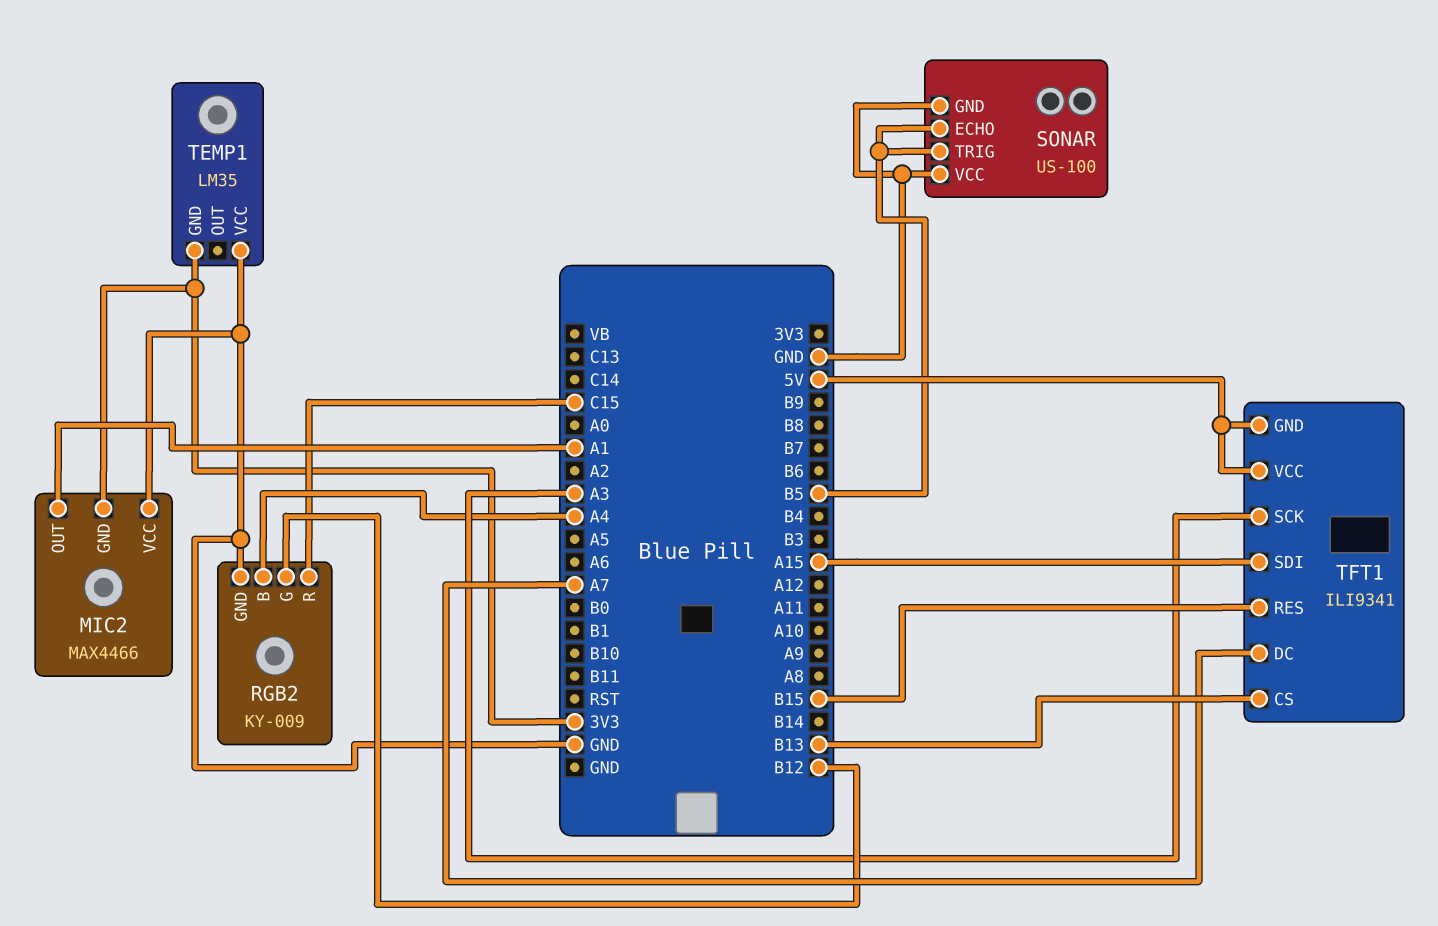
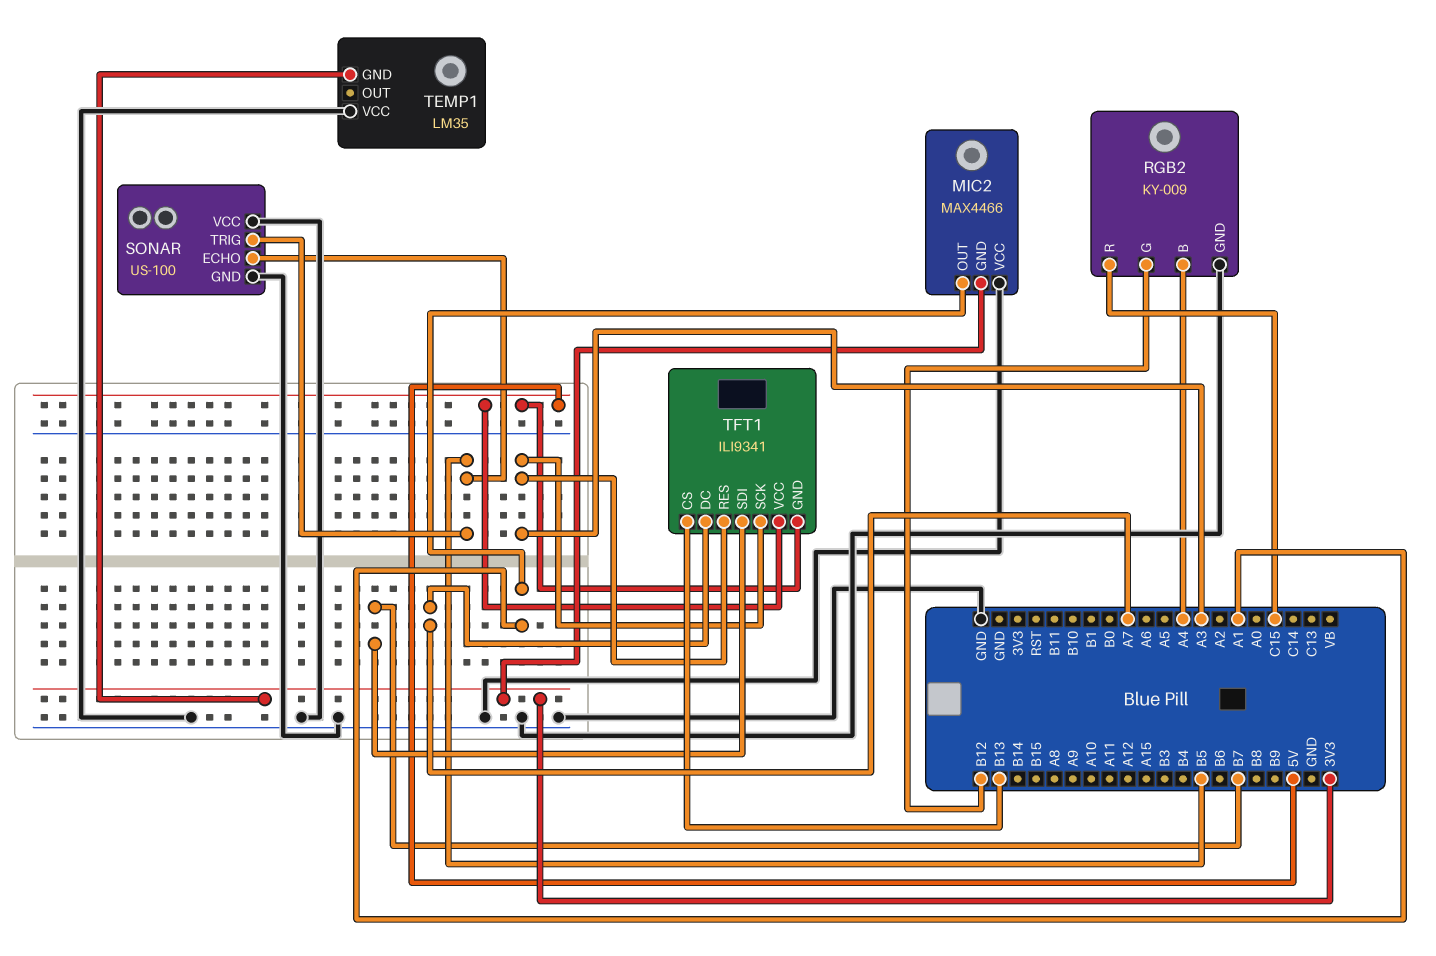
TFT1 pin RES: B15 -> A3
TFT1 pin SDI: A15 -> B7

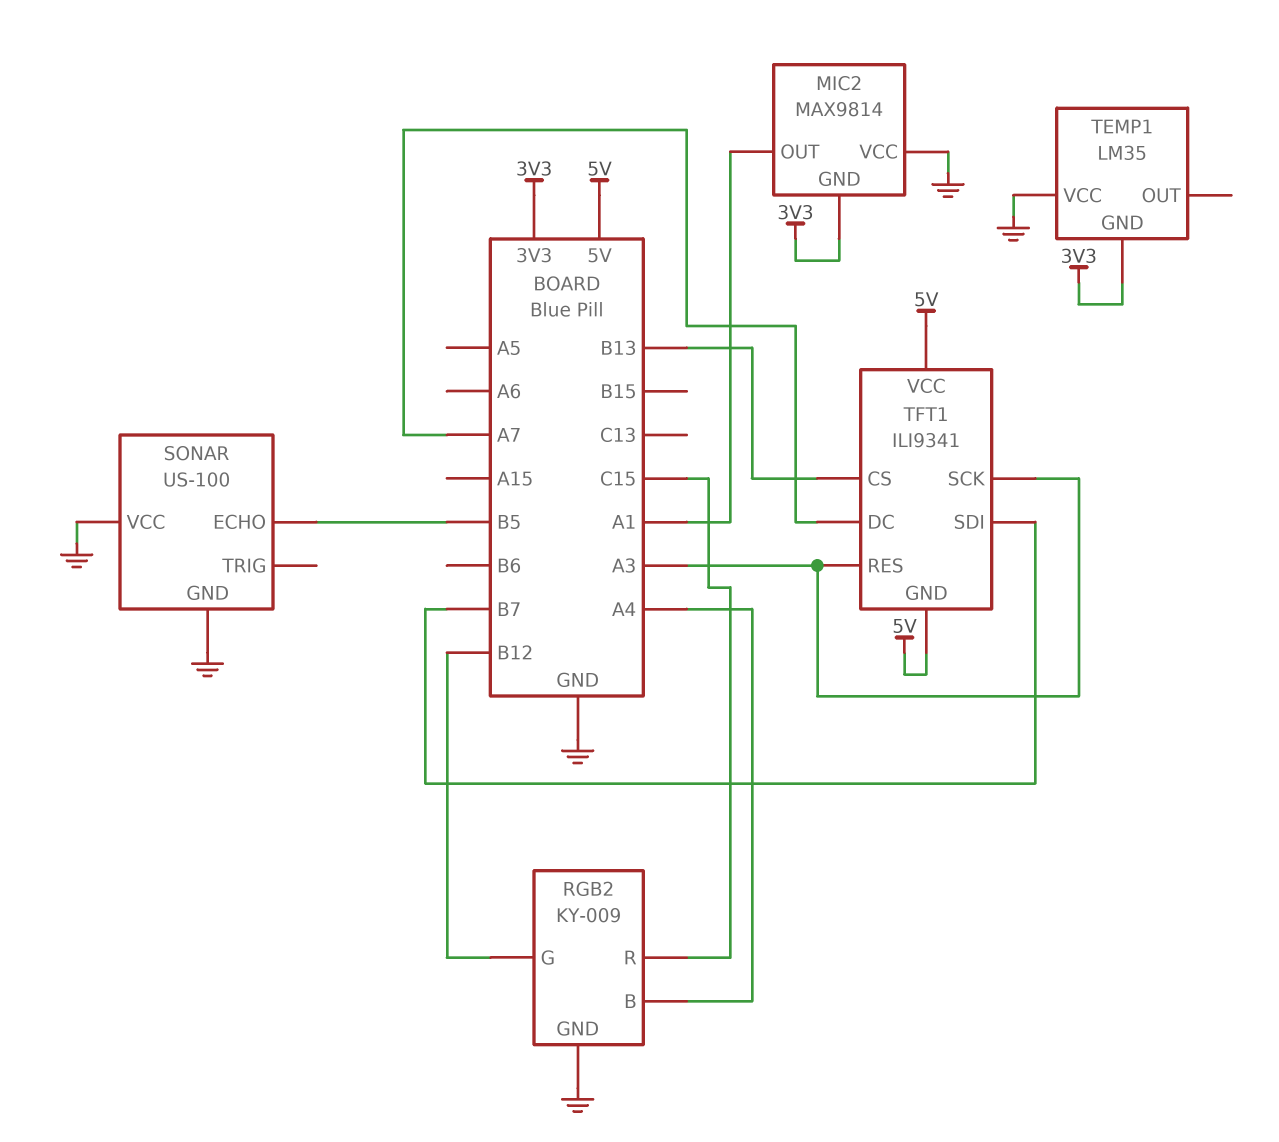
MIC2: MAX4466 -> MAX9814
SONAR pin TRIG: B5 -> none

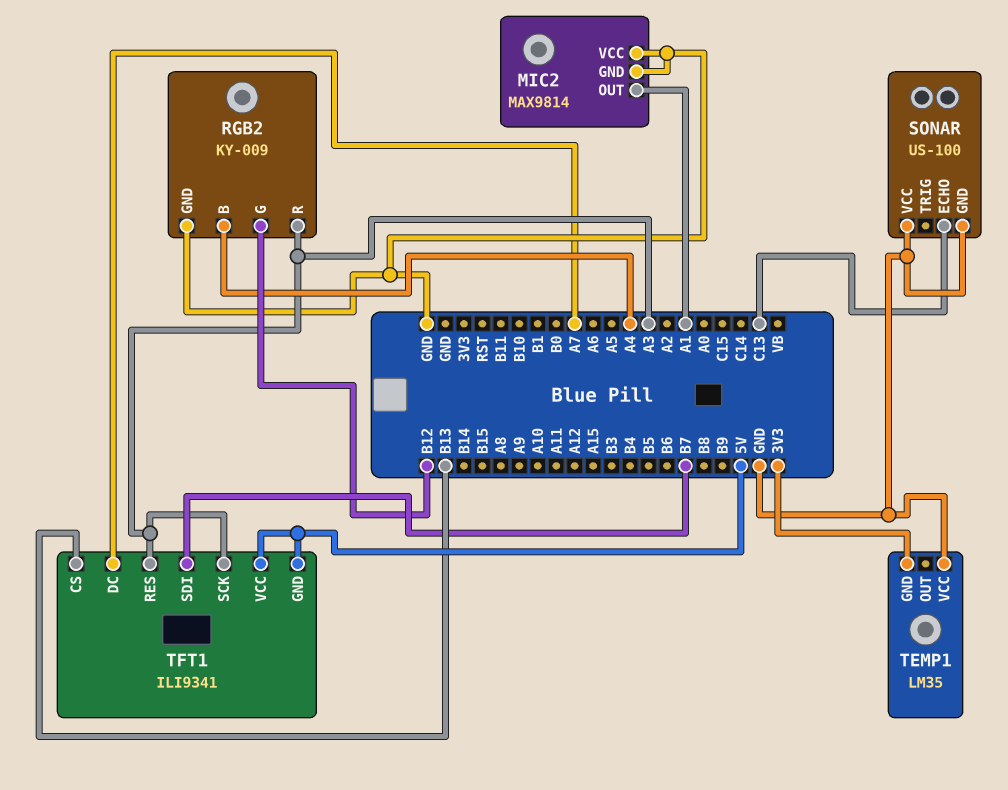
MIC2 pin GND: 3V3 -> GND
RGB2 pin R: C15 -> A3
SONAR pin ECHO: B5 -> C13

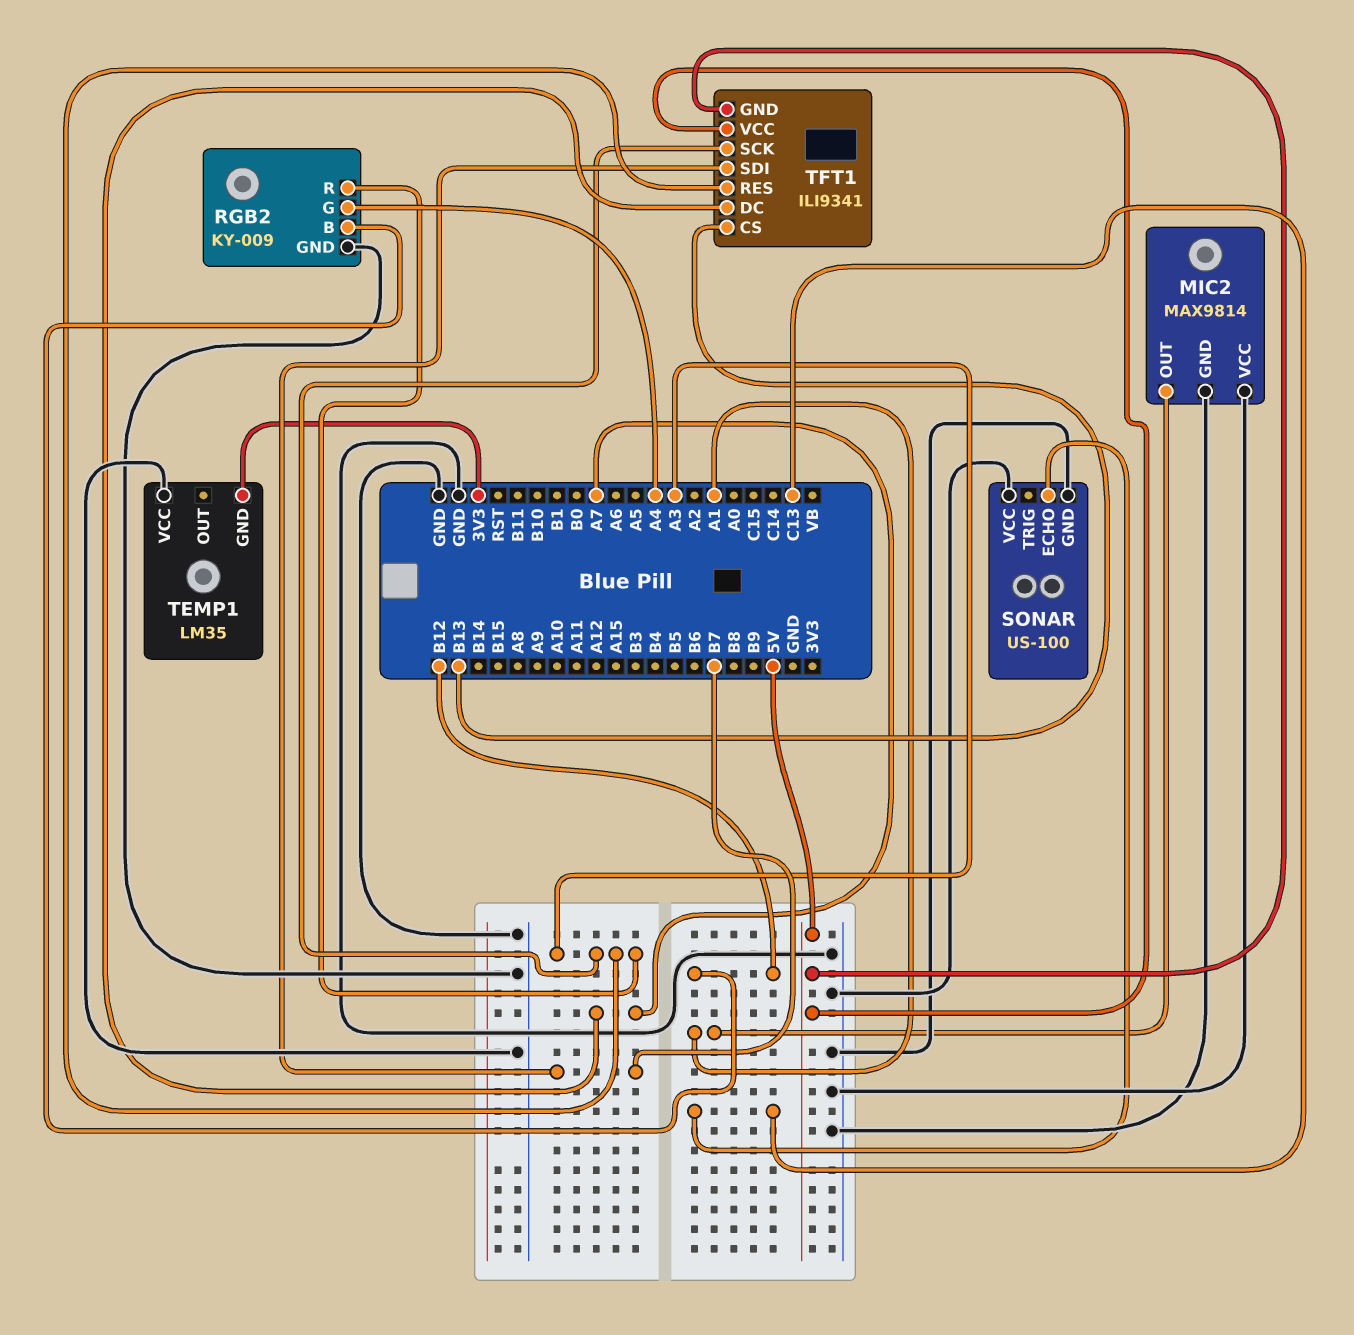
RGB2 pin B: A4 -> B12
RGB2 pin G: B12 -> A4

